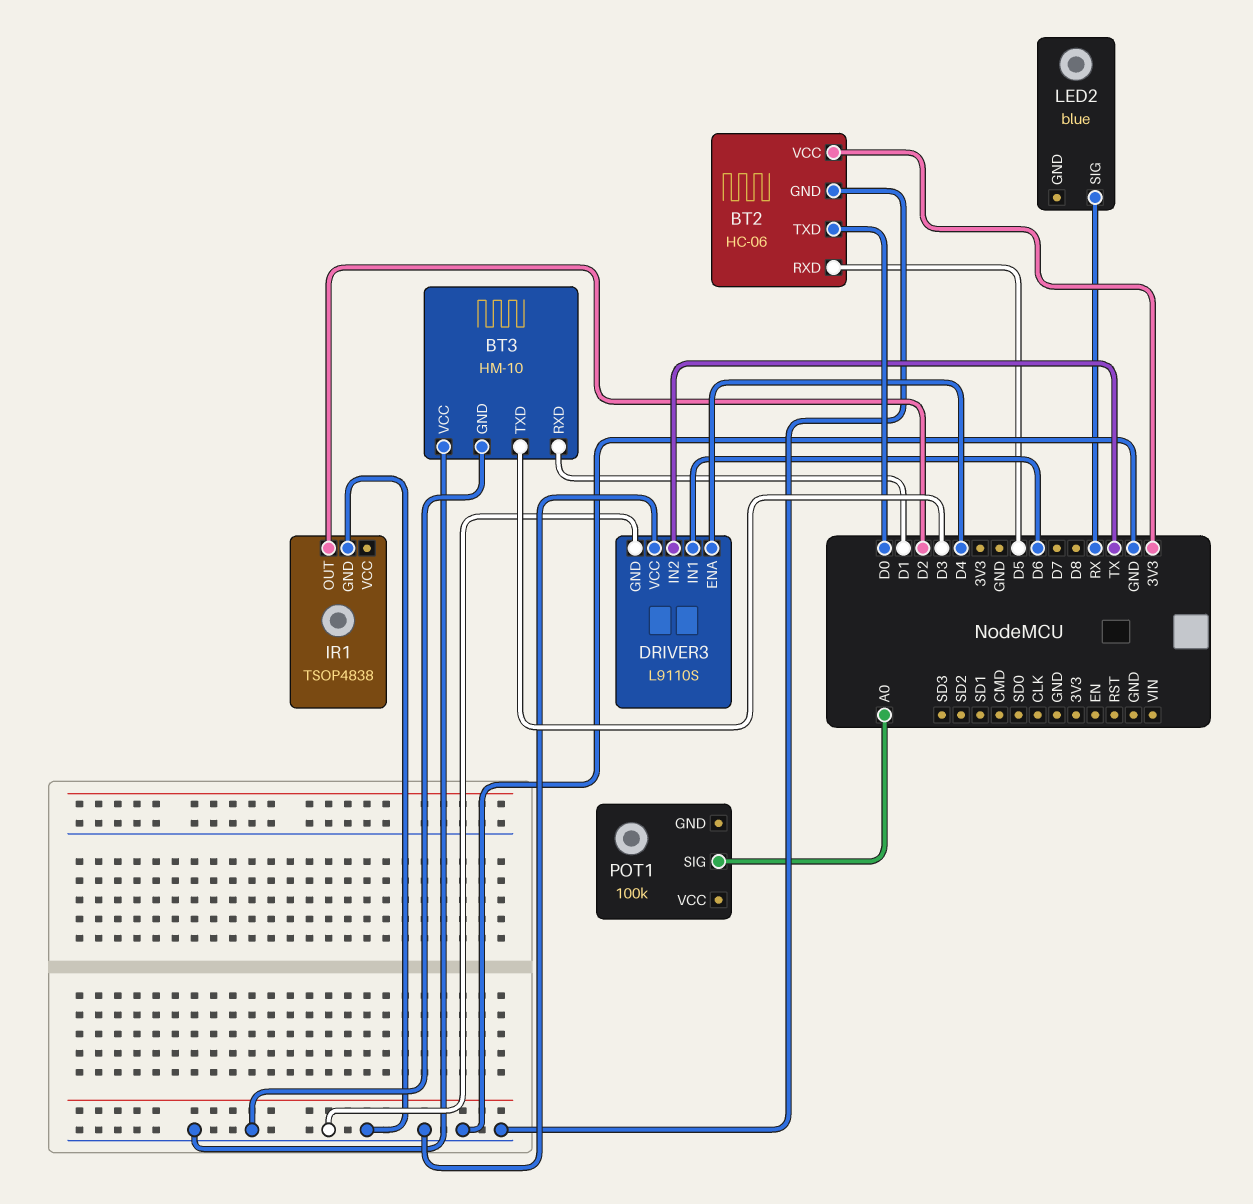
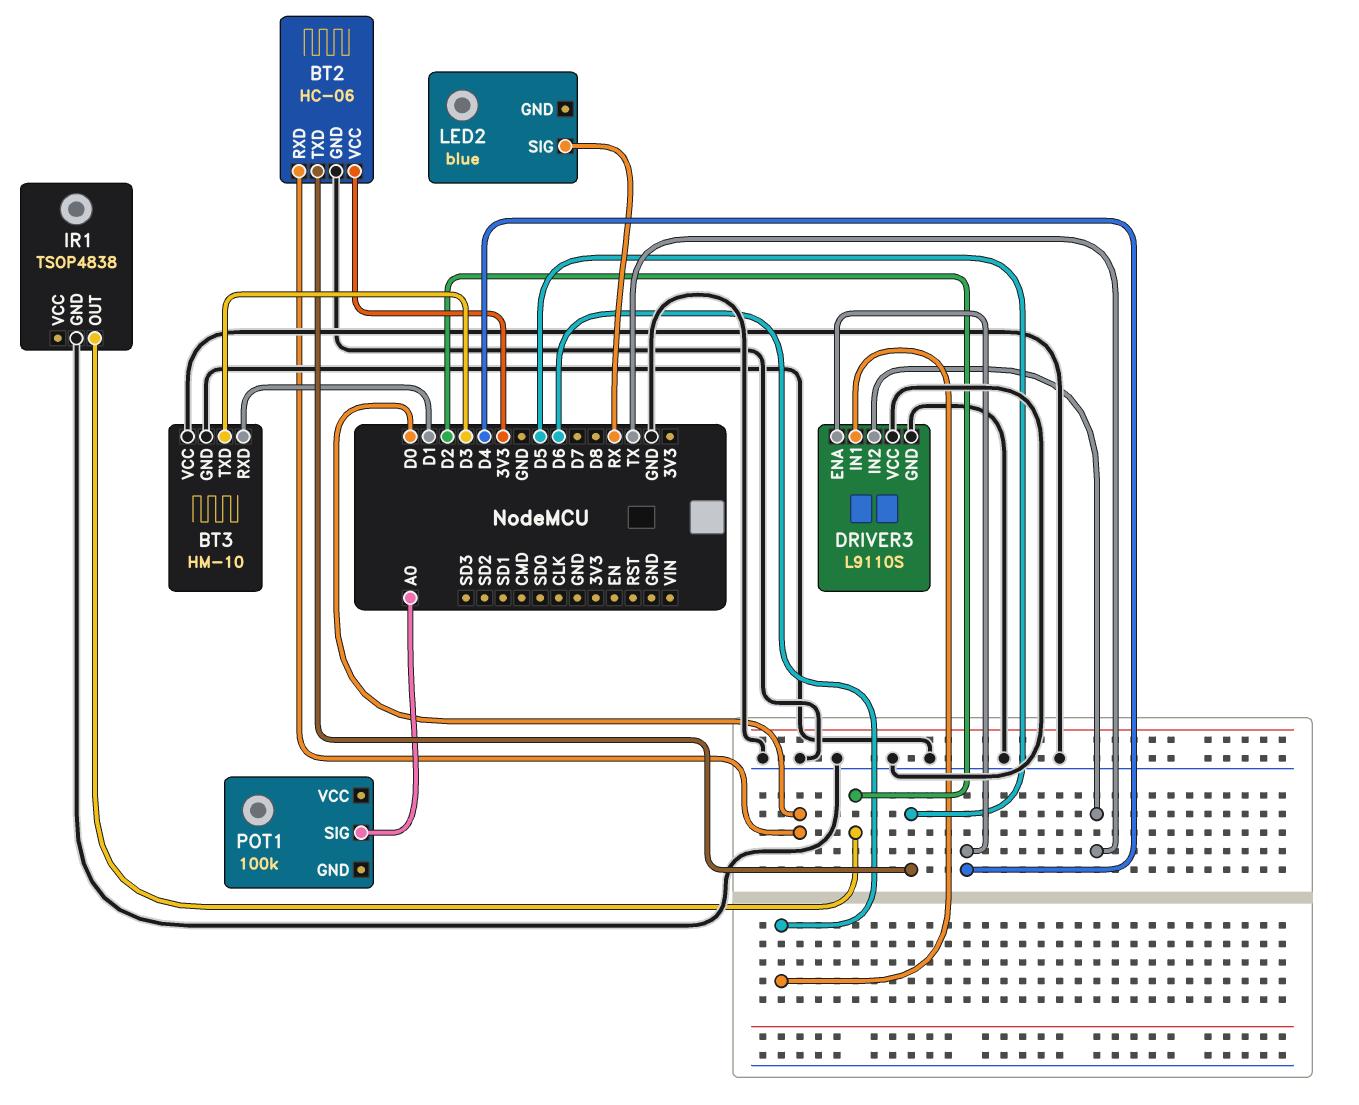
BT2 pin RXD: D5 -> D0
BT2 pin TXD: D0 -> D5

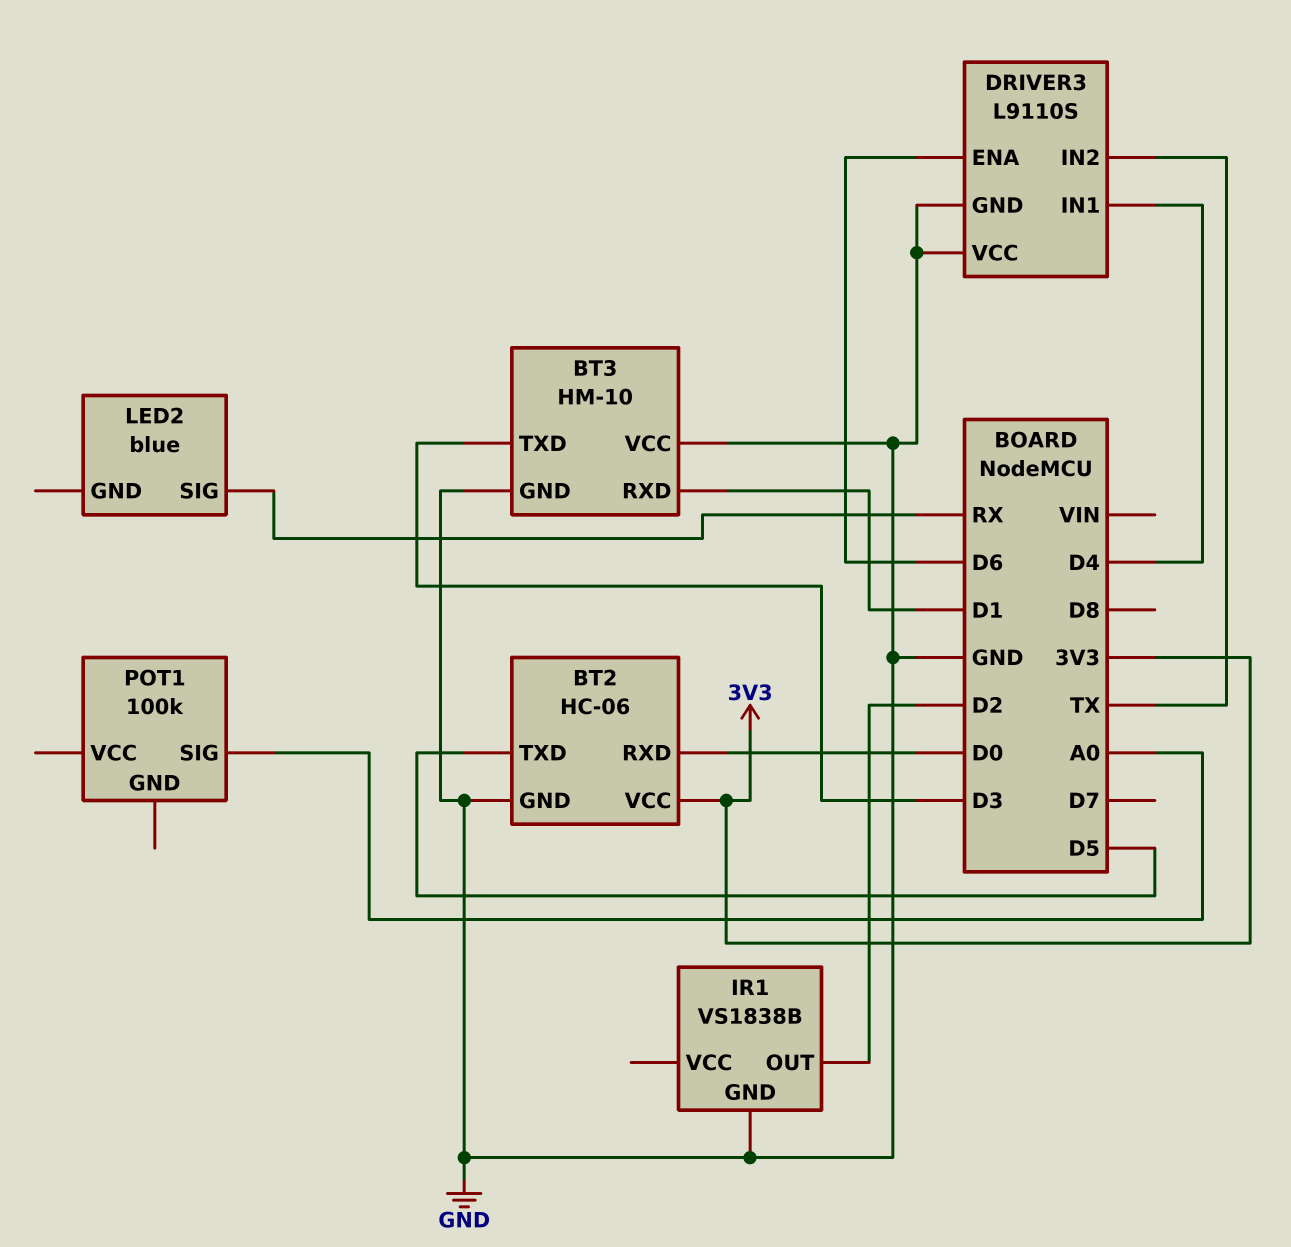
DRIVER3 pin ENA: D4 -> D6
DRIVER3 pin IN1: D6 -> D4
IR1: TSOP4838 -> VS1838B

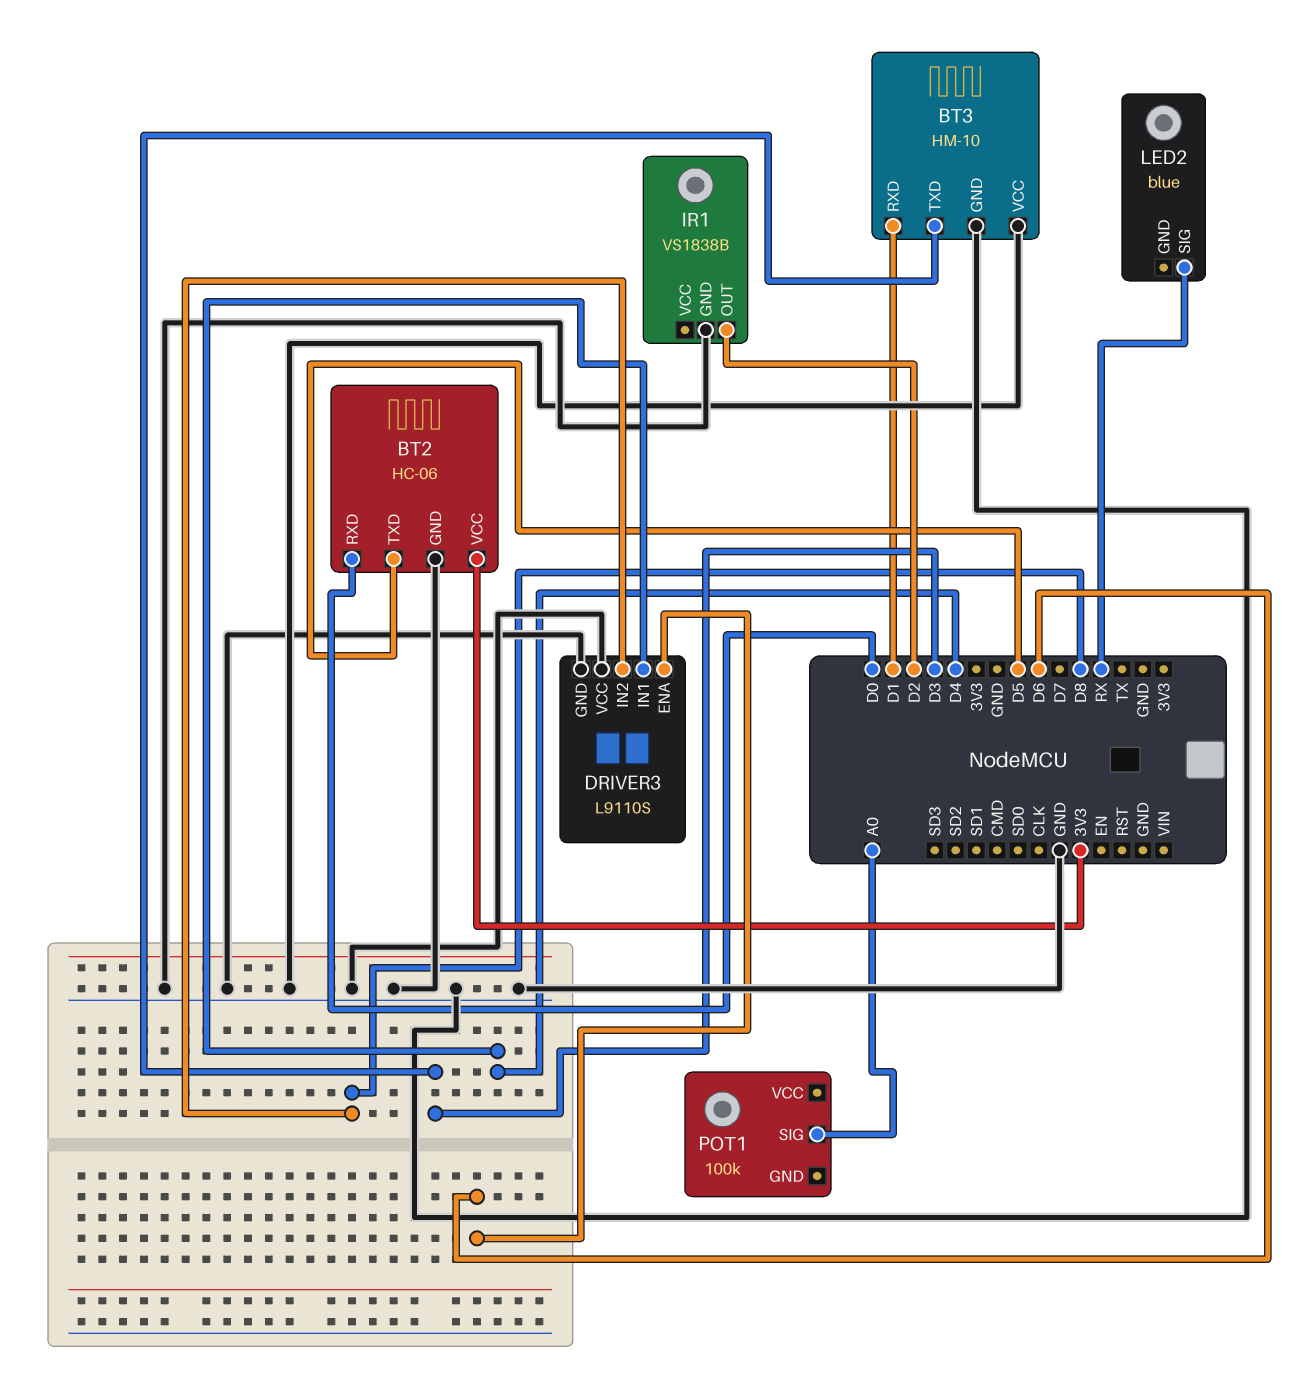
DRIVER3 pin IN2: TX -> D8

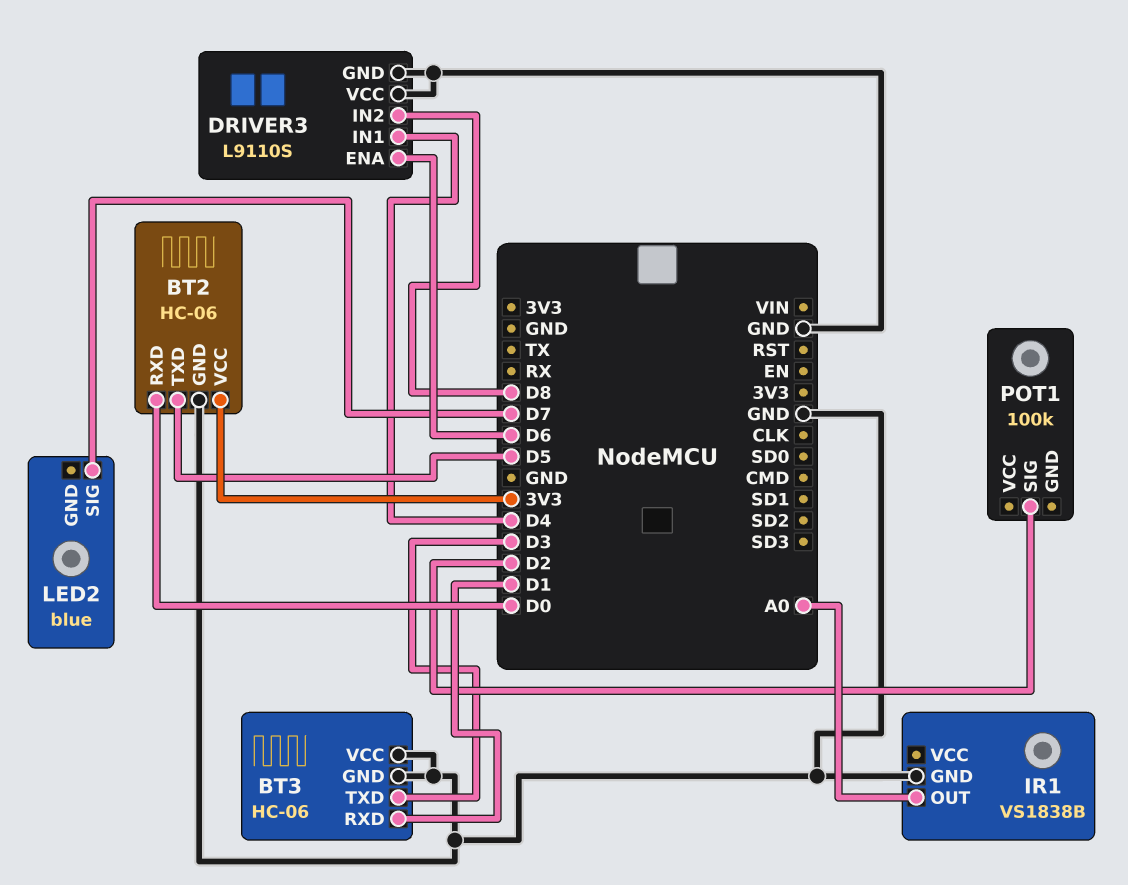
BT3: HM-10 -> HC-06
IR1 pin OUT: D2 -> A0
LED2 pin SIG: RX -> D7
POT1 pin SIG: A0 -> D2

